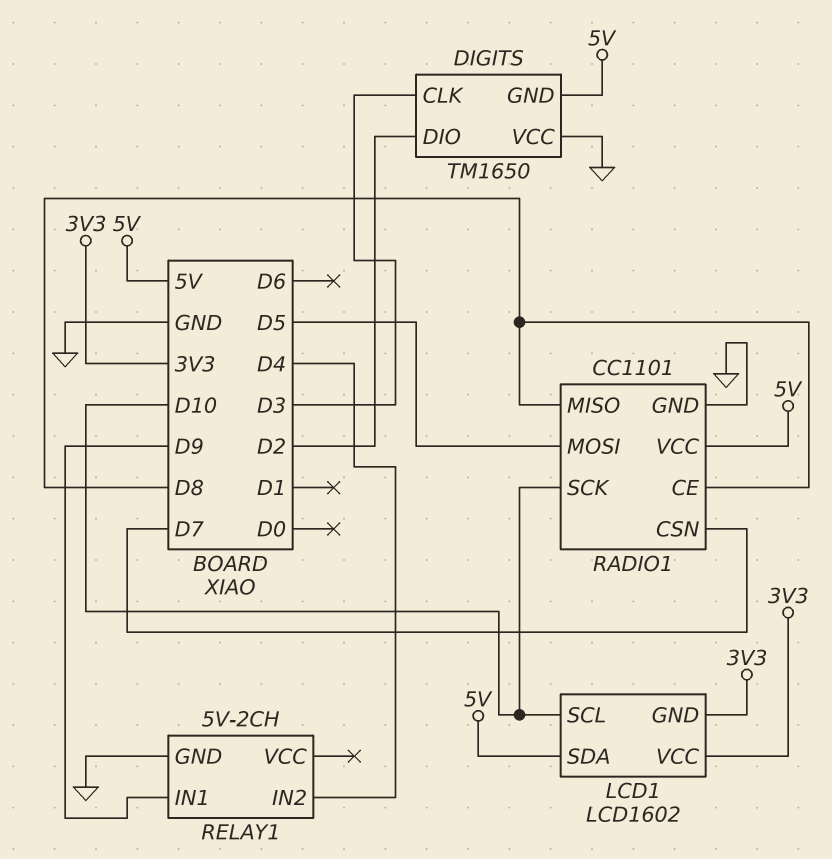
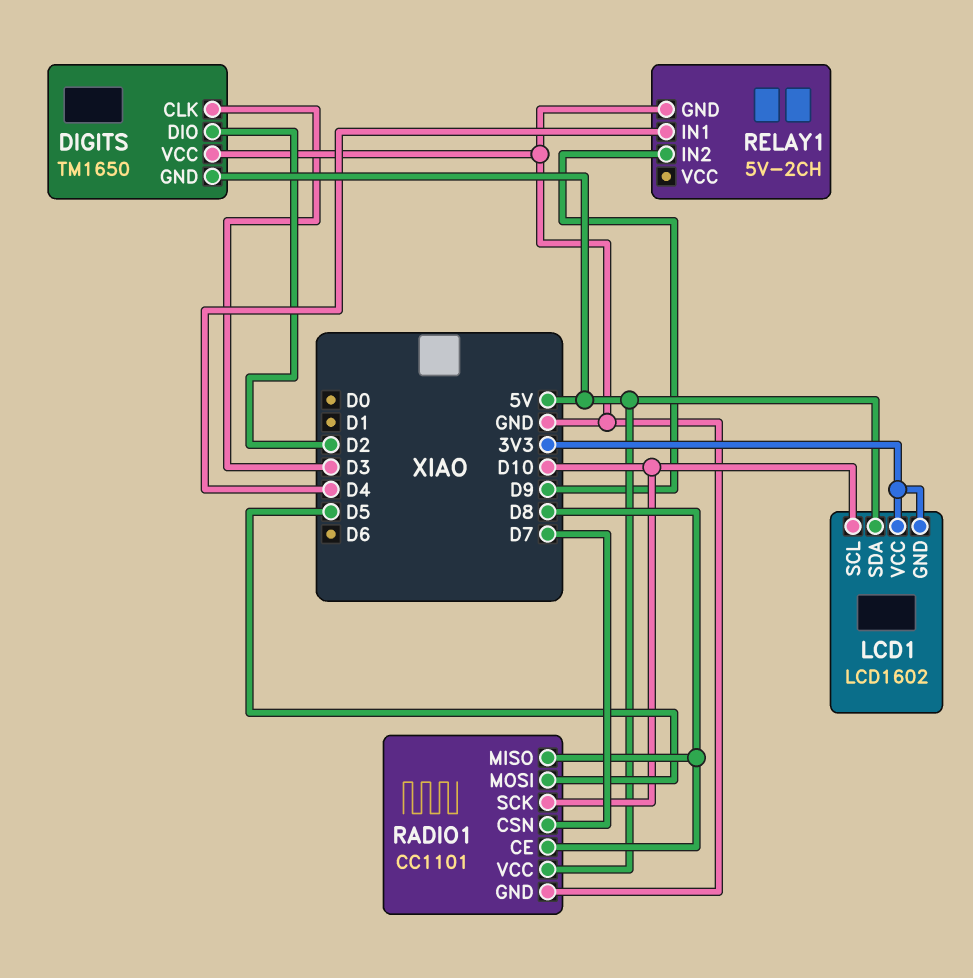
RELAY1 pin IN1: D9 -> D4
RELAY1 pin IN2: D4 -> D9

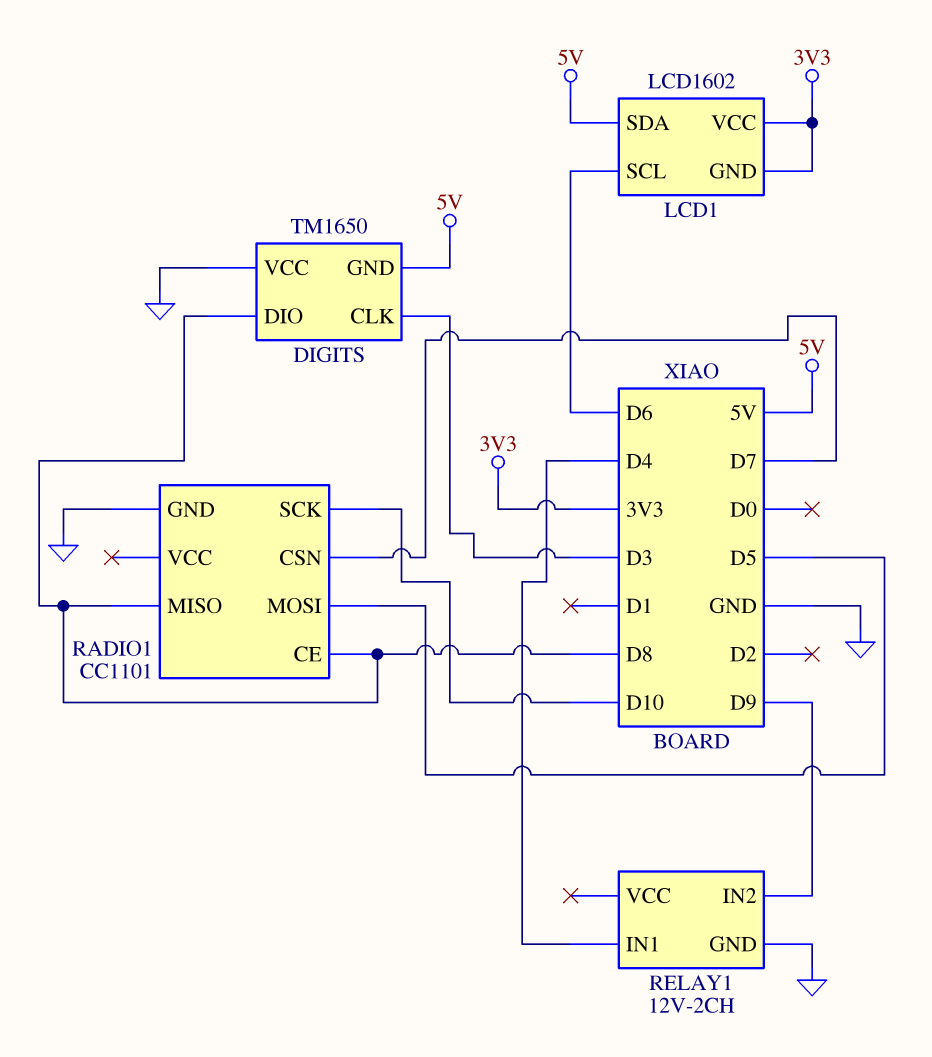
DIGITS pin DIO: D2 -> D8
LCD1 pin SCL: D10 -> D6
RADIO1 pin VCC: 5V -> none
RELAY1: 5V-2CH -> 12V-2CH

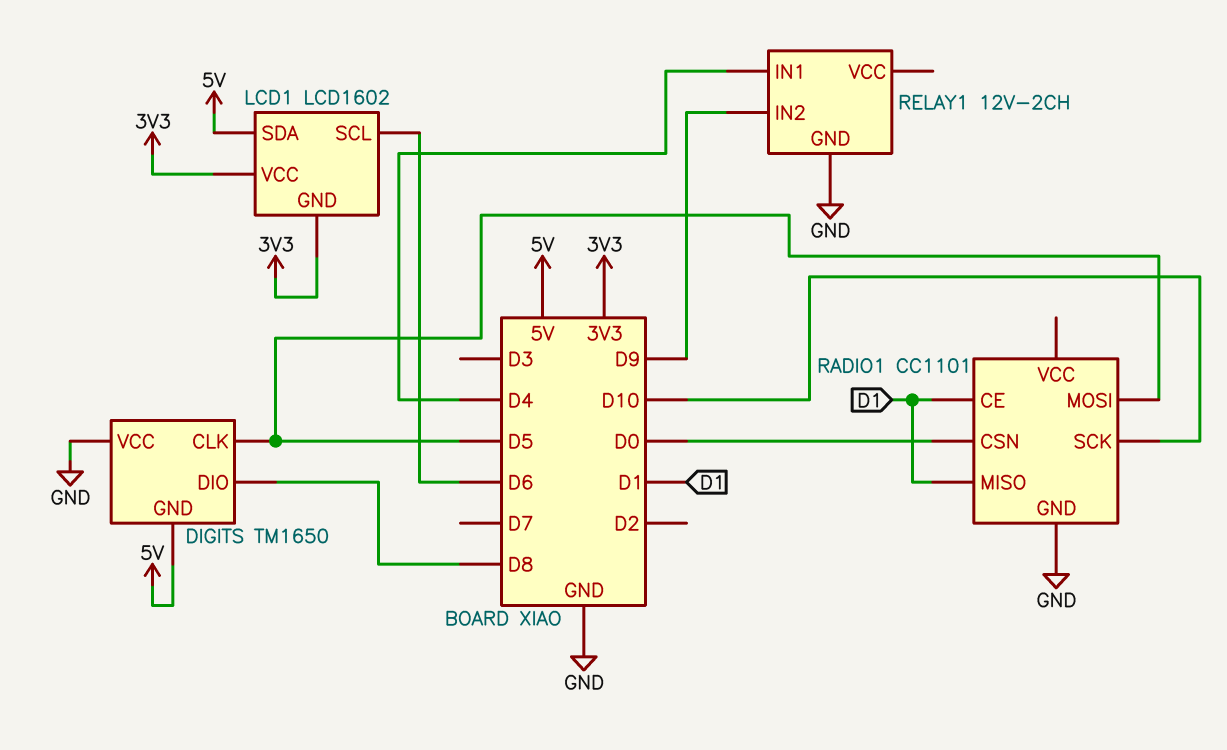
DIGITS pin CLK: D3 -> D5
RADIO1 pin CE: D8 -> D1
RADIO1 pin CSN: D7 -> D0
RADIO1 pin MISO: D8 -> D1

